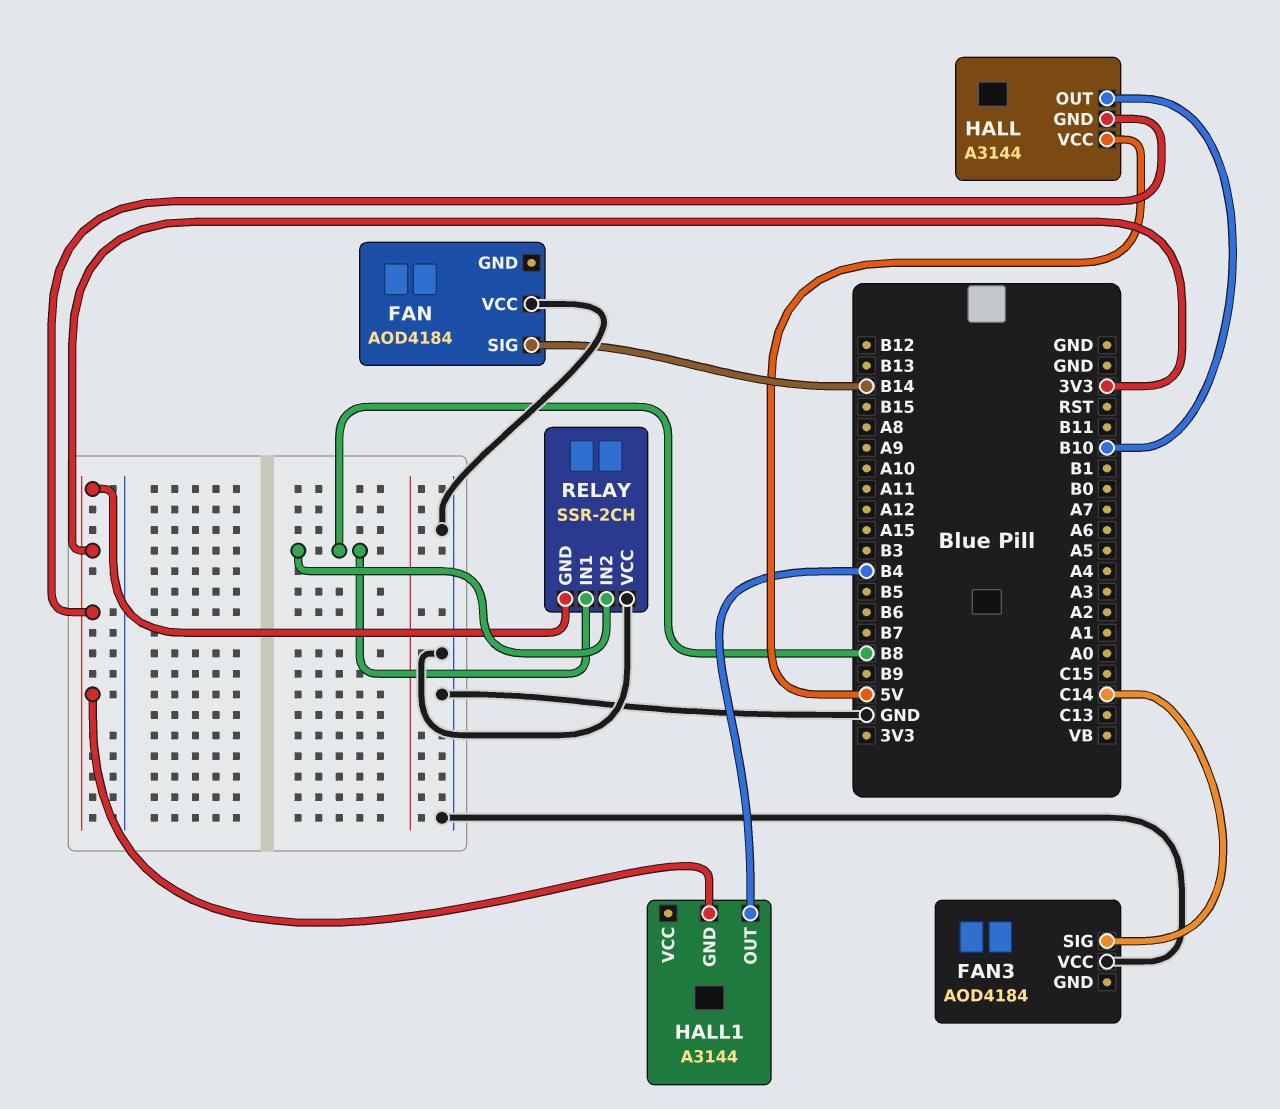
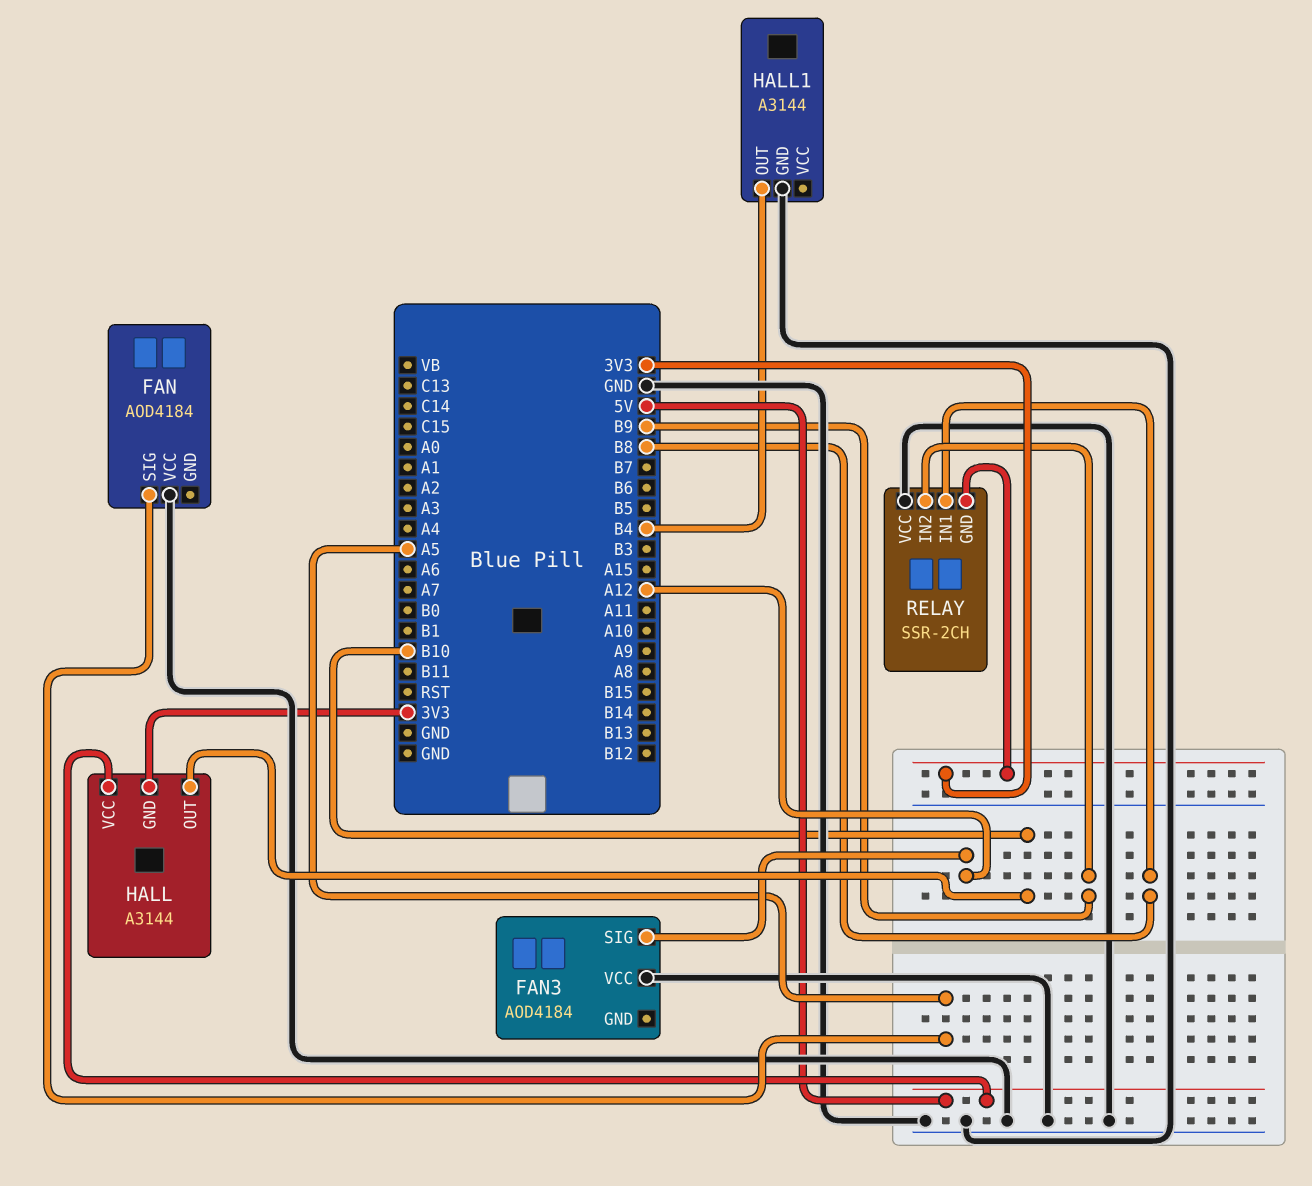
FAN pin SIG: B14 -> A5
FAN3 pin SIG: C14 -> A12
HALL1 pin GND: 3V3 -> GND
RELAY pin IN2: B8 -> B9

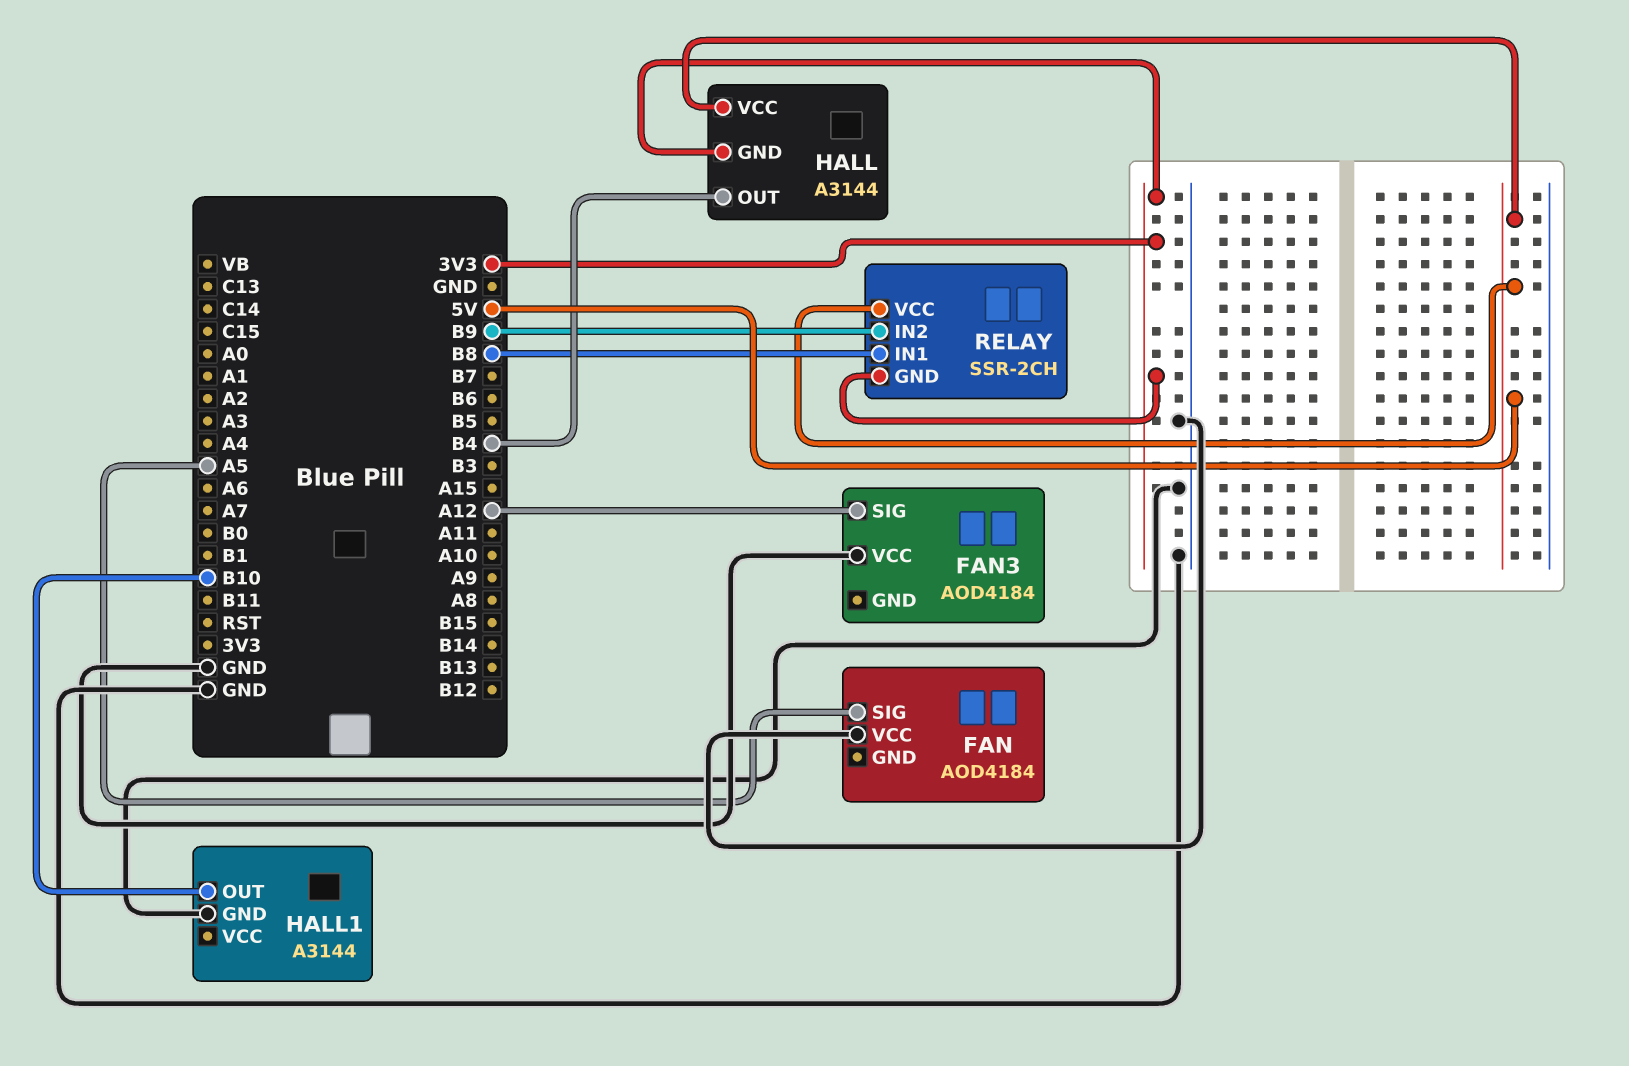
HALL pin OUT: B10 -> B4
HALL1 pin OUT: B4 -> B10
RELAY pin VCC: GND -> 5V

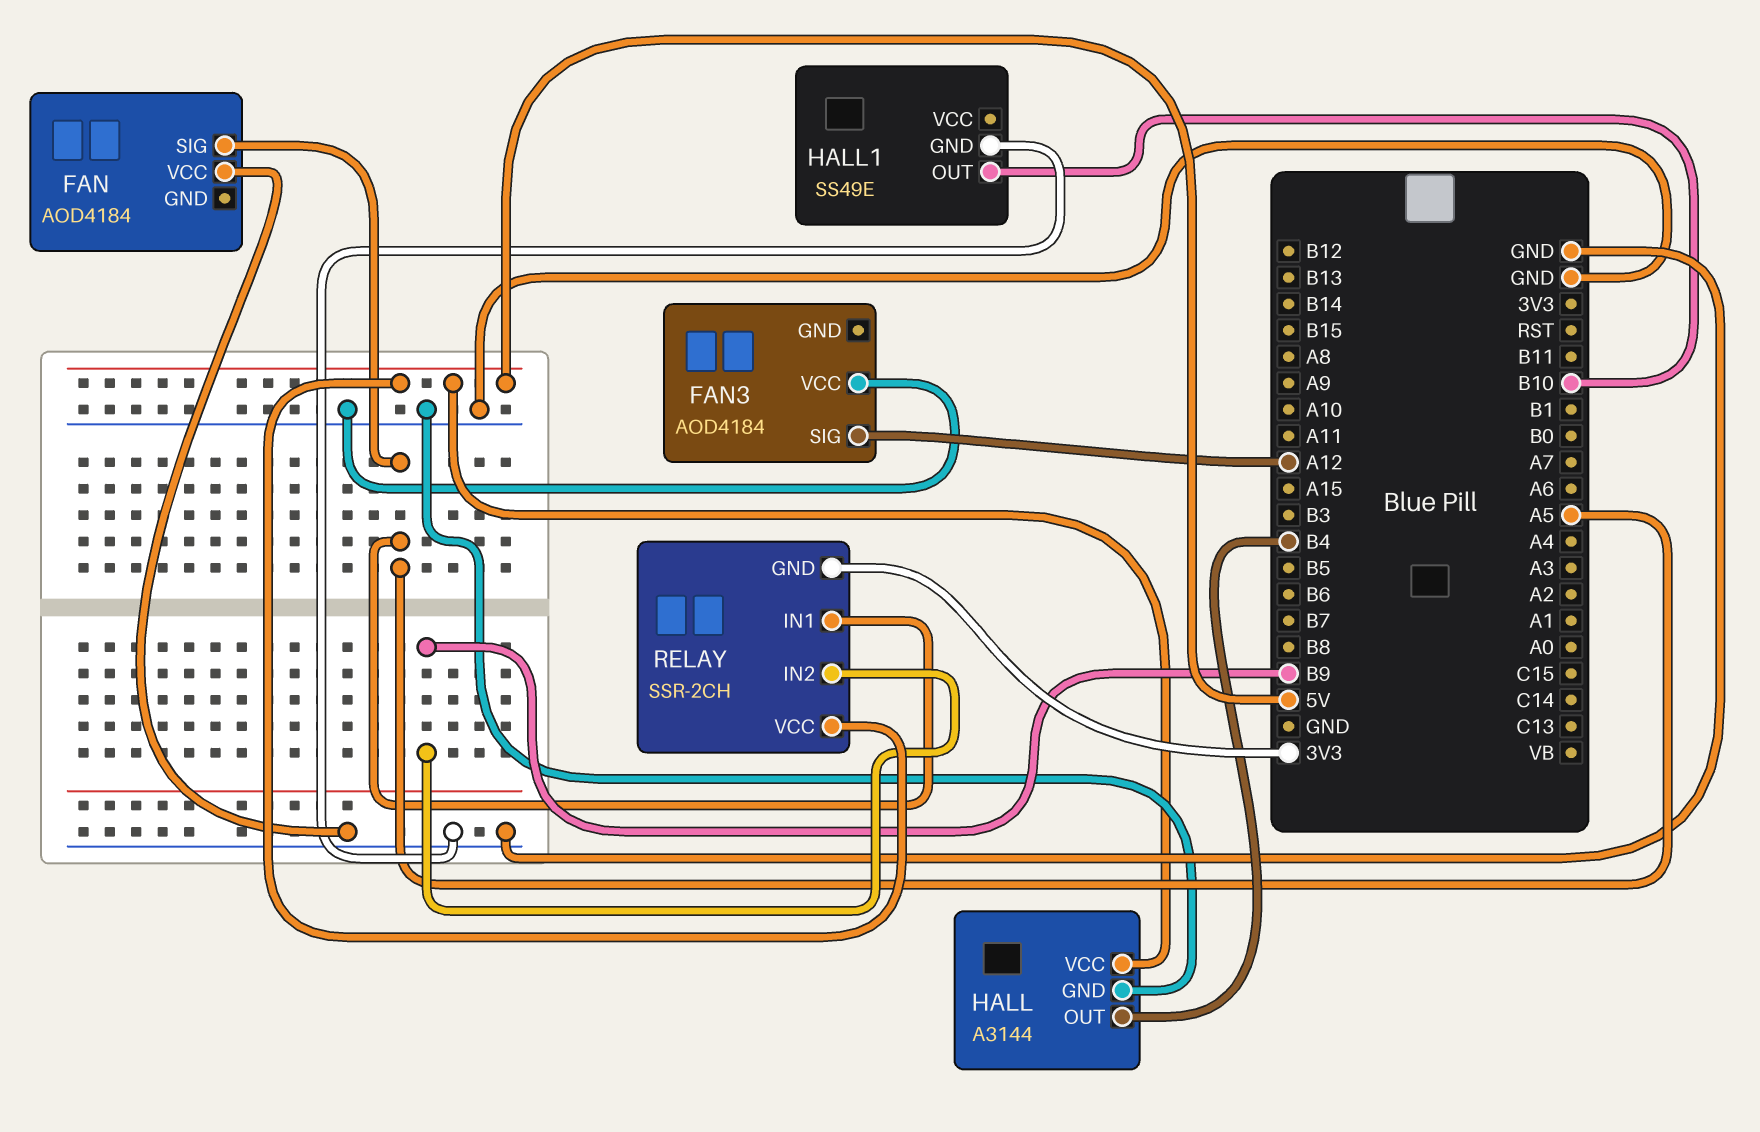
HALL pin GND: 3V3 -> GND
HALL1: A3144 -> SS49E
RELAY pin IN1: B8 -> A5

